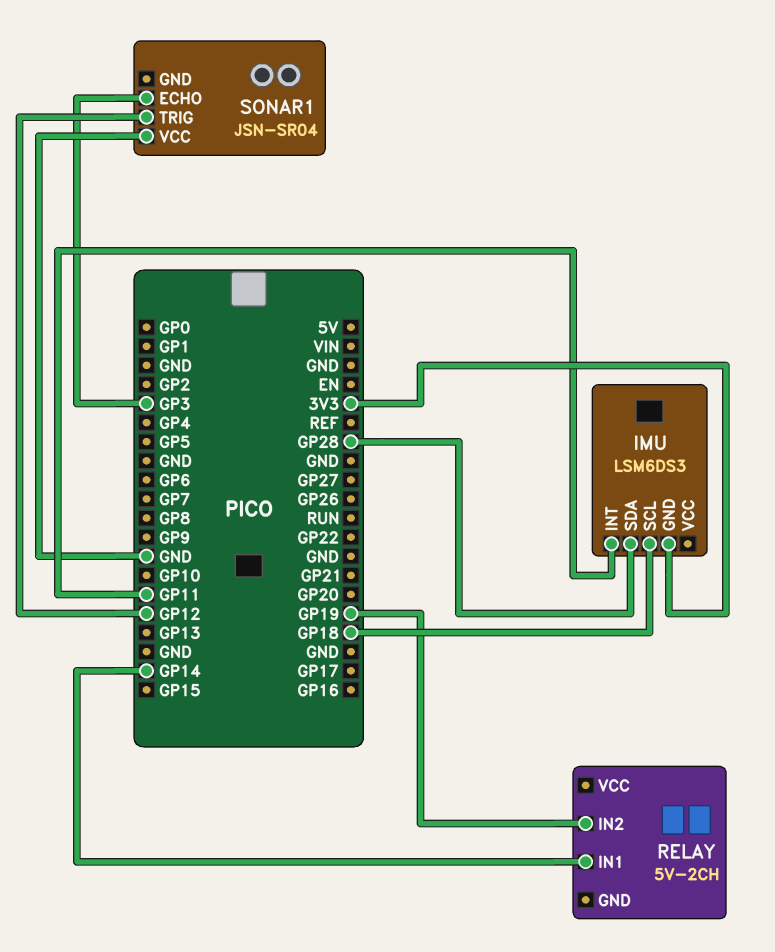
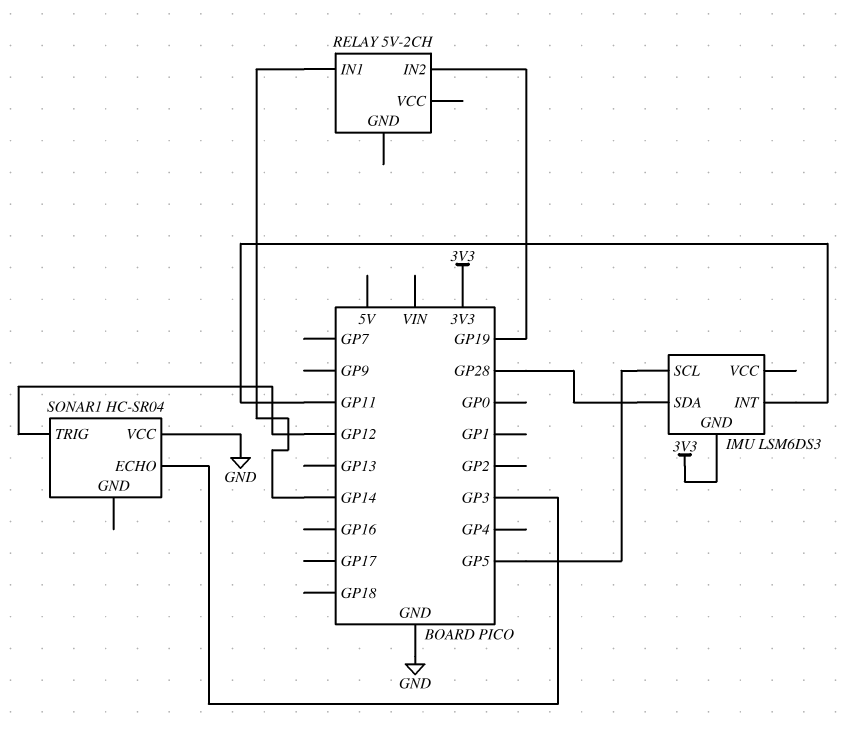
IMU pin SCL: GP18 -> GP5
SONAR1: JSN-SR04 -> HC-SR04

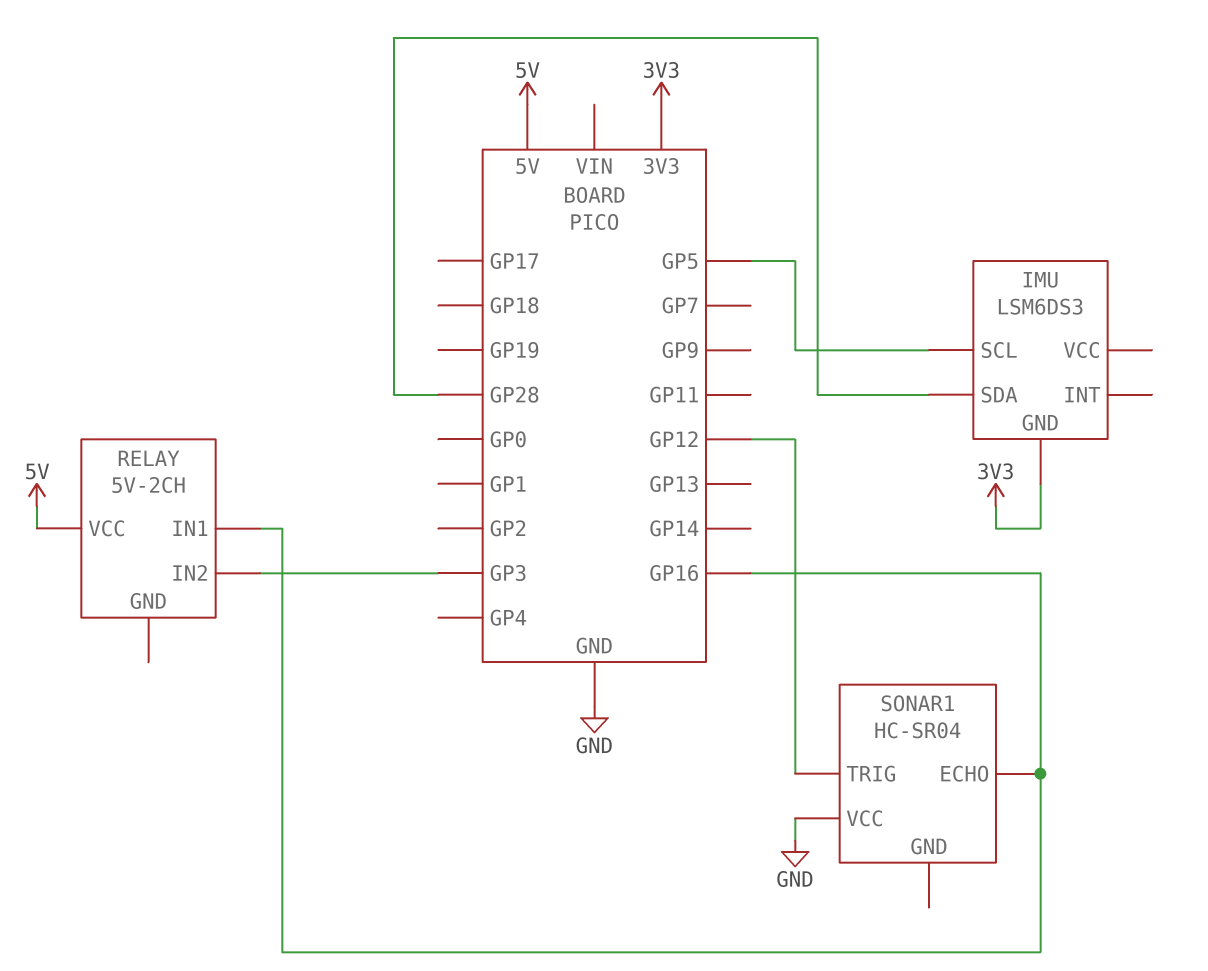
IMU pin INT: GP11 -> none
RELAY pin IN1: GP14 -> GP16
RELAY pin IN2: GP19 -> GP3
RELAY pin VCC: none -> 5V
SONAR1 pin ECHO: GP3 -> GP16

